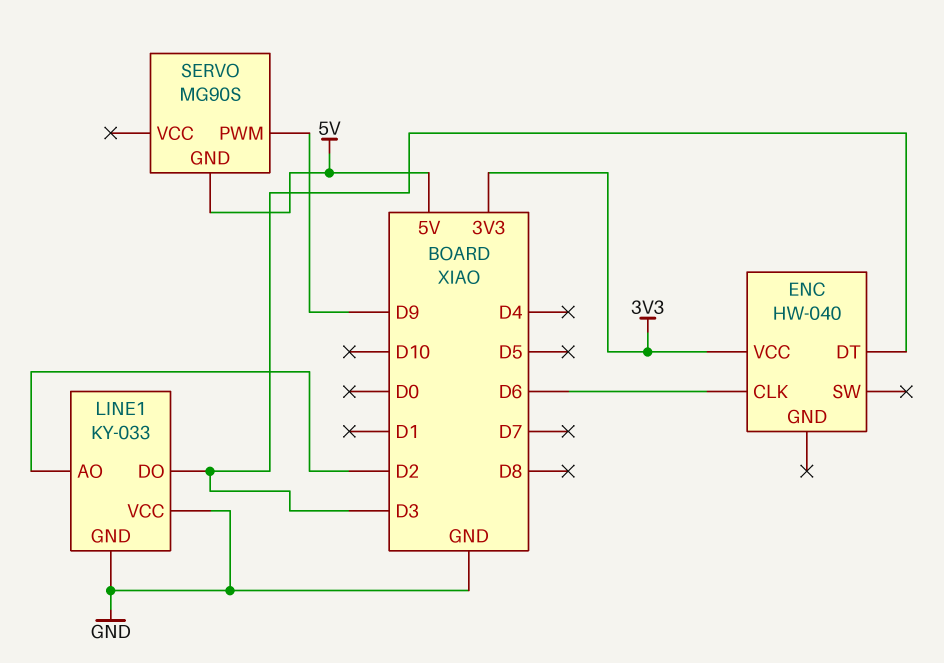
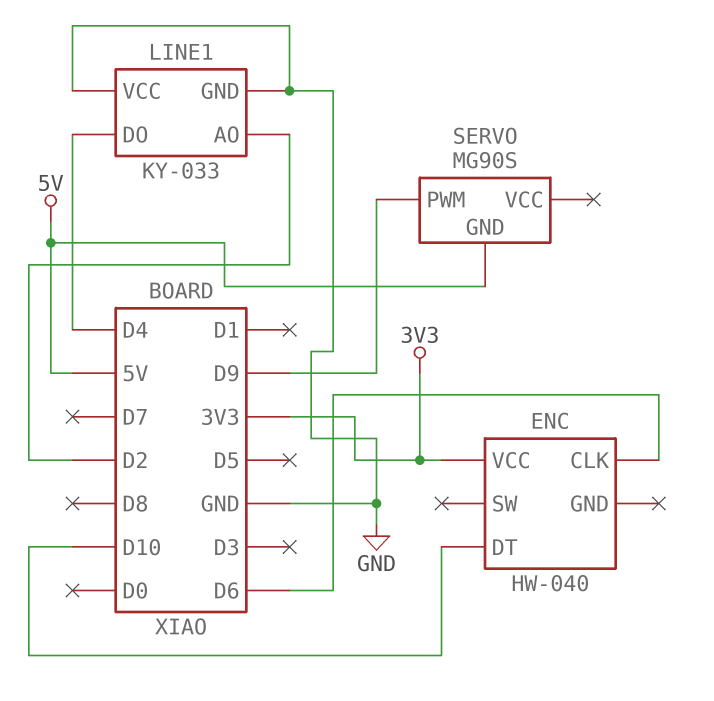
ENC pin DT: D3 -> D10
LINE1 pin DO: D3 -> D4

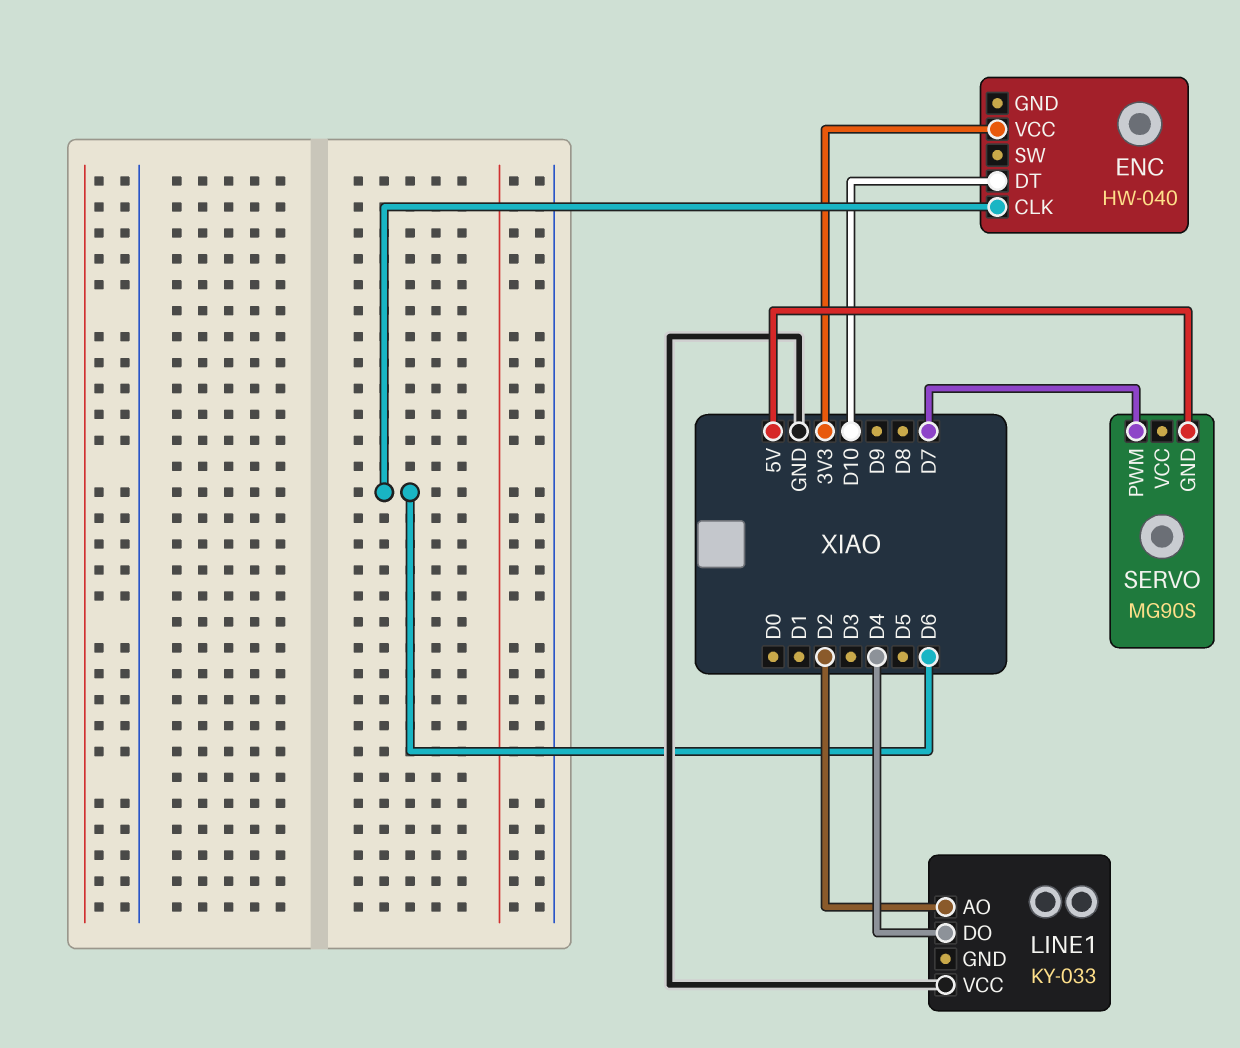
LINE1 pin GND: GND -> none
SERVO pin PWM: D9 -> D7

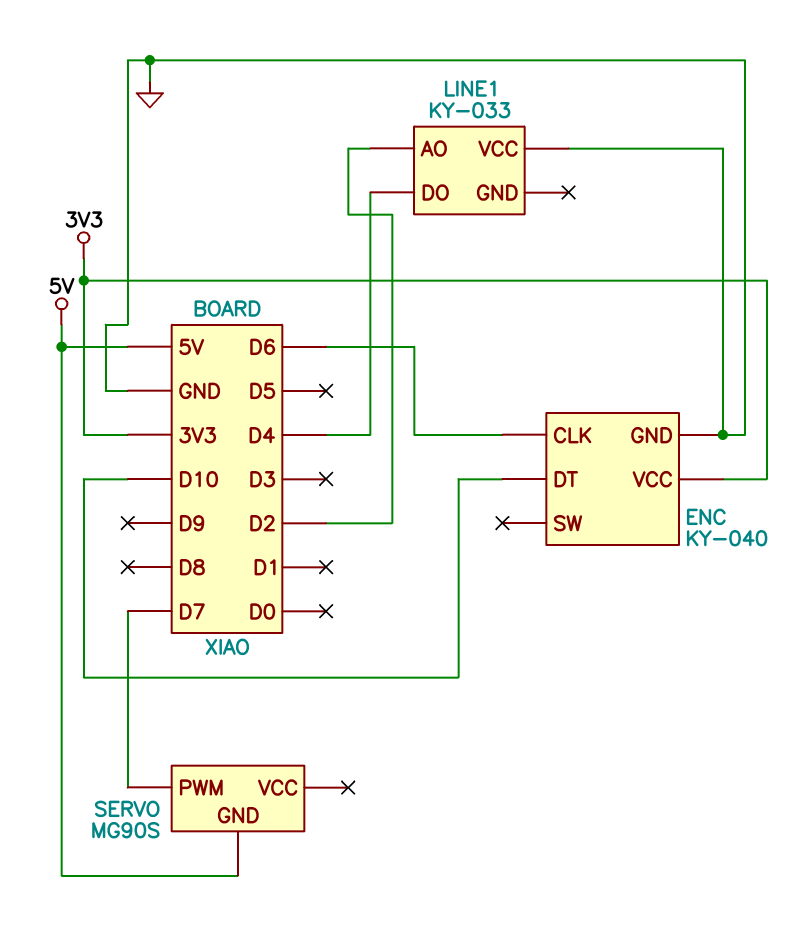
ENC: HW-040 -> KY-040
ENC pin GND: none -> GND

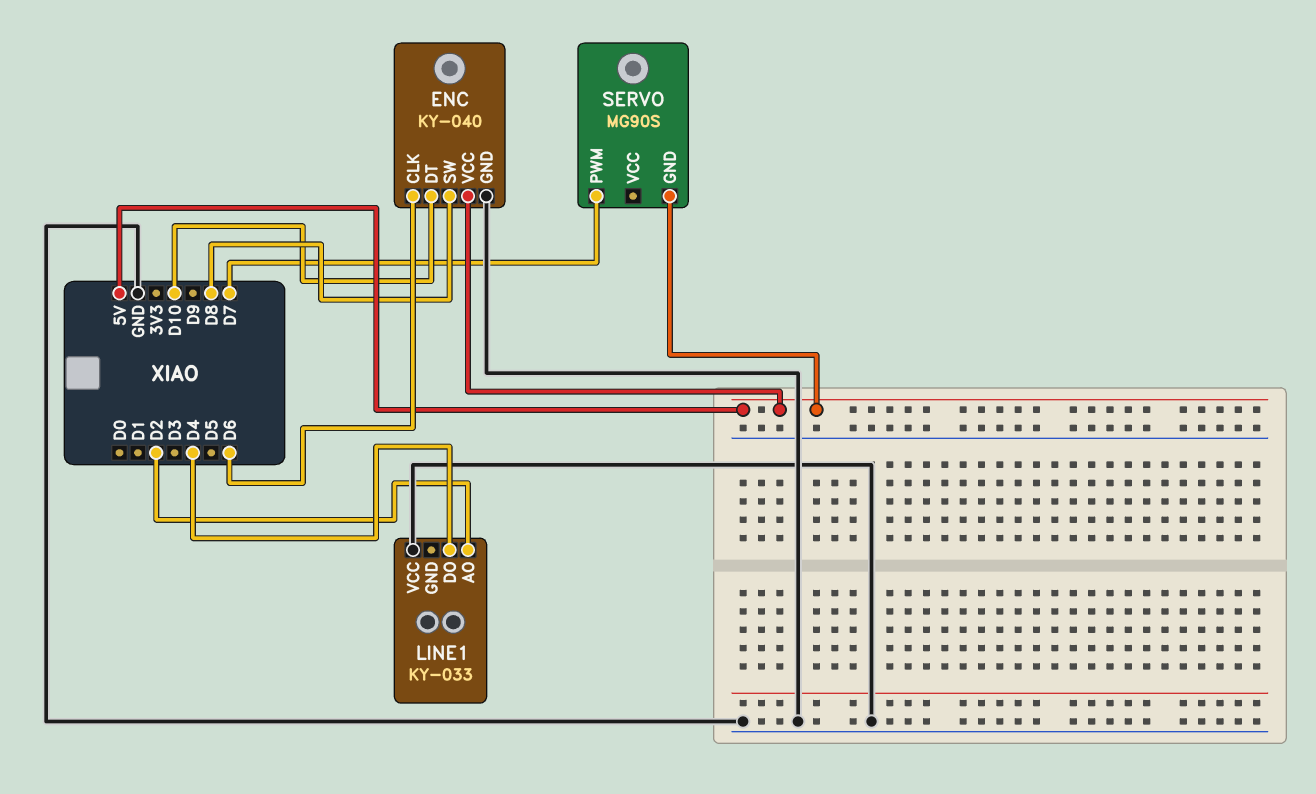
ENC pin SW: none -> D8
ENC pin VCC: 3V3 -> 5V

